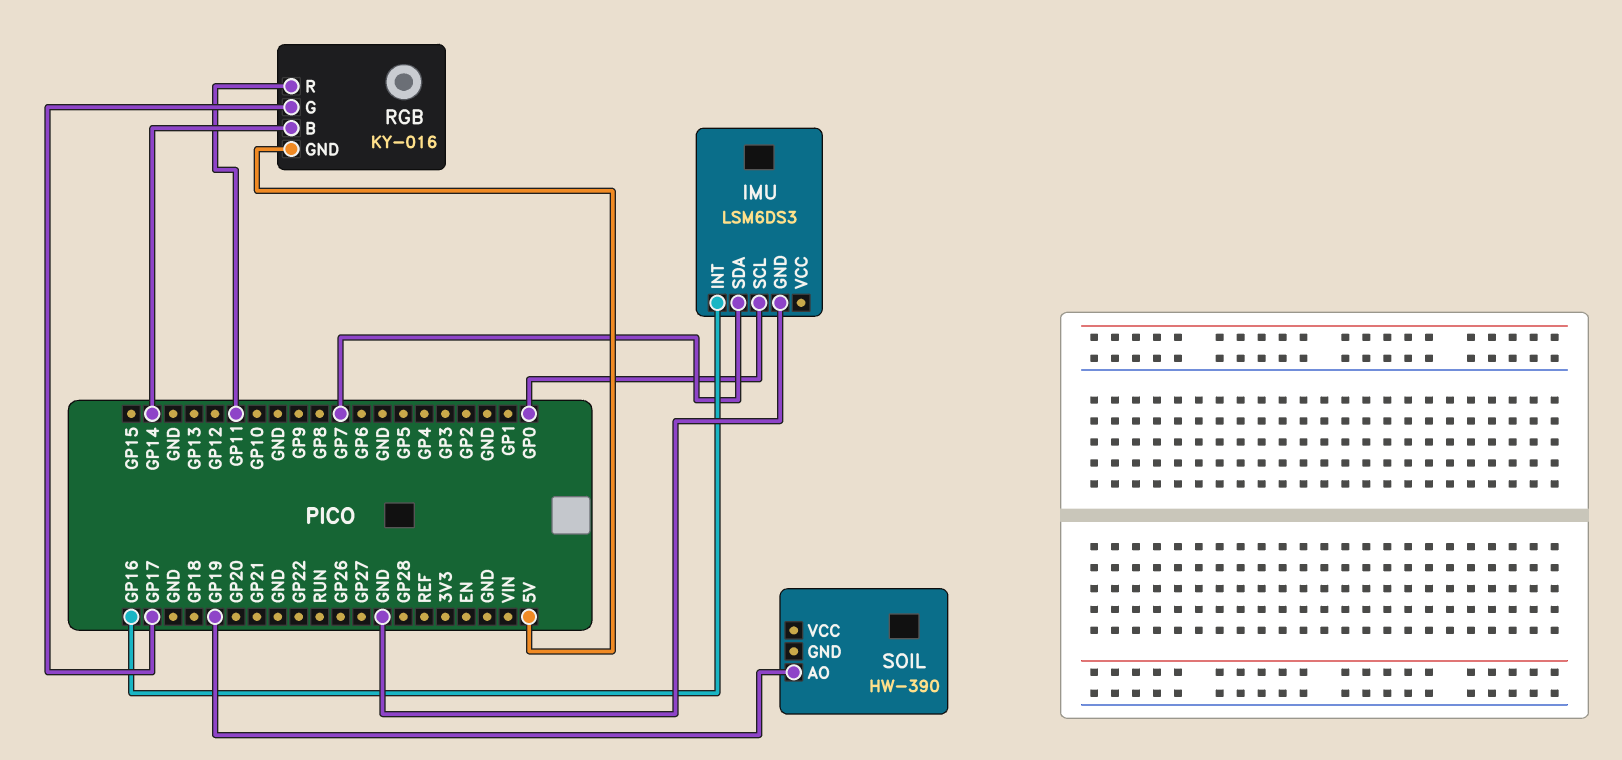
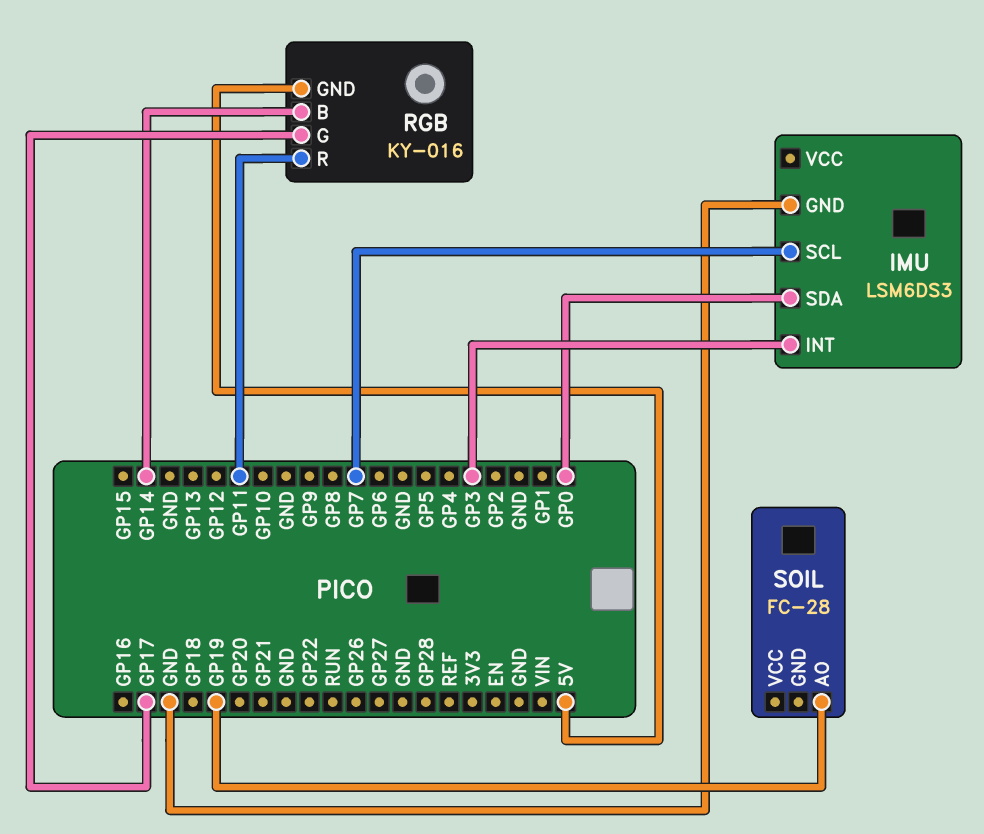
IMU pin INT: GP16 -> GP3
IMU pin SCL: GP0 -> GP7
IMU pin SDA: GP7 -> GP0
SOIL: HW-390 -> FC-28

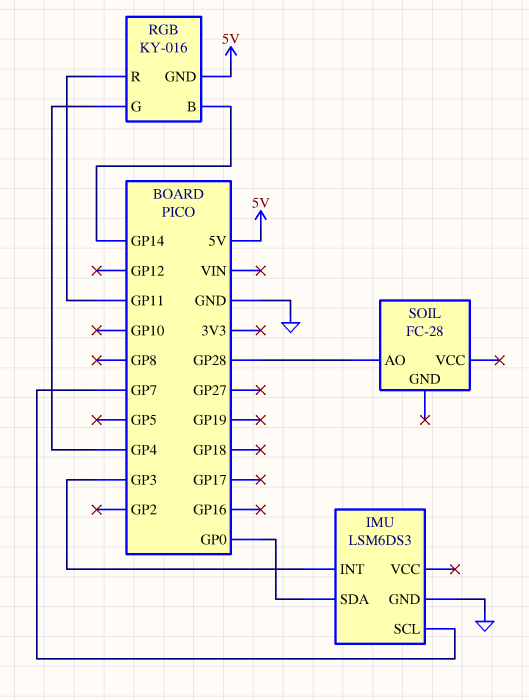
RGB pin G: GP17 -> GP4
SOIL pin AO: GP19 -> GP28

